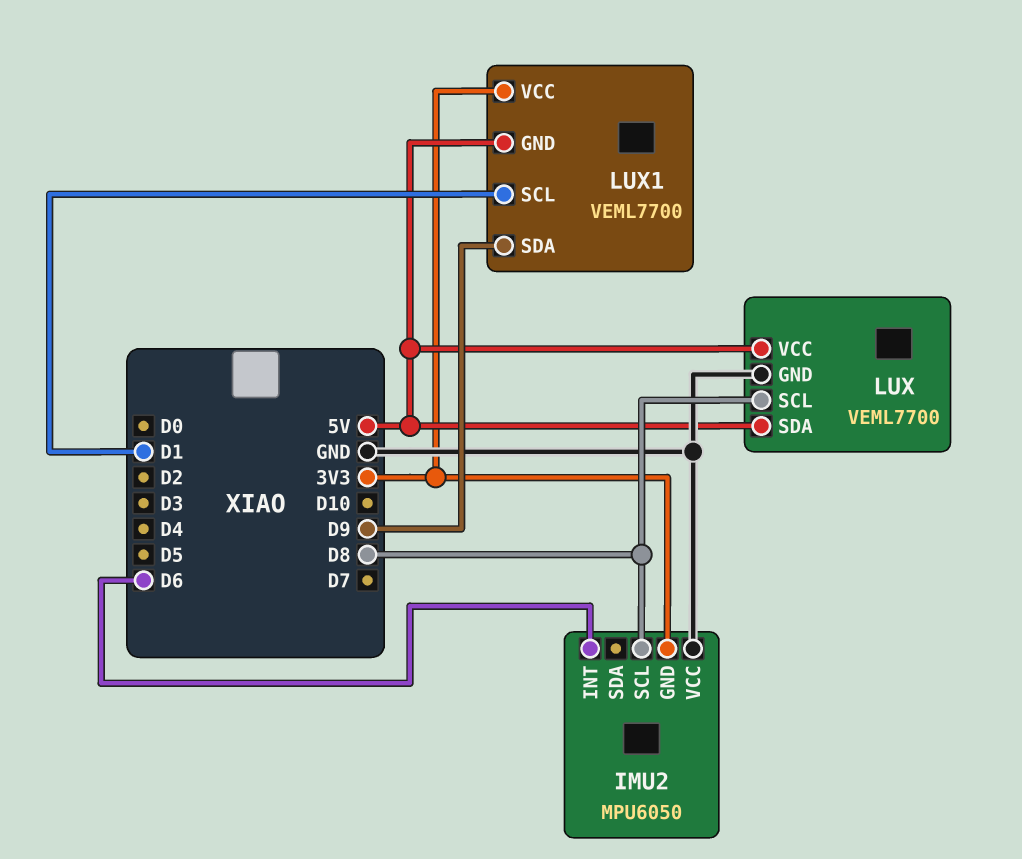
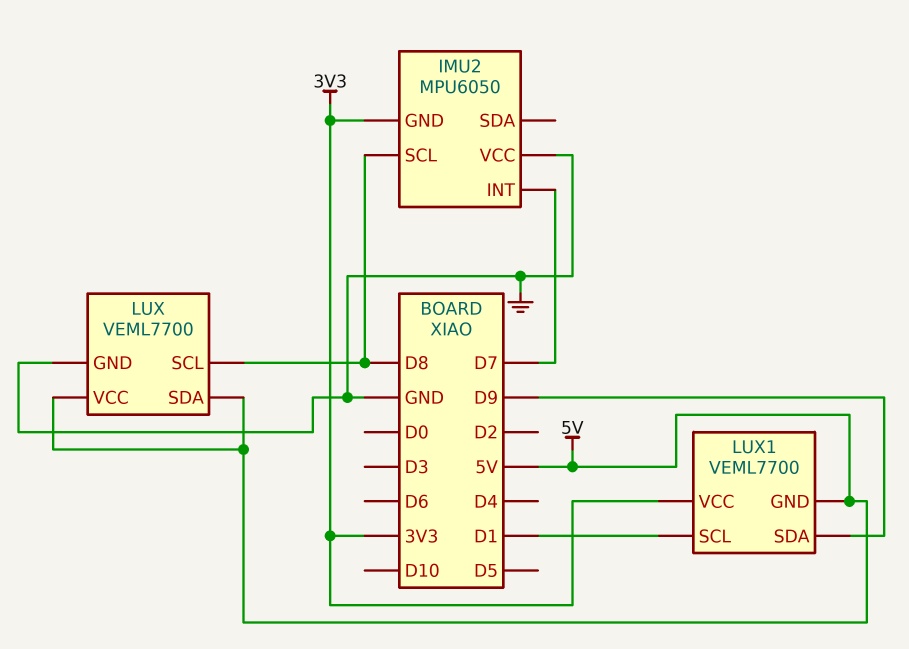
IMU2 pin INT: D6 -> D7

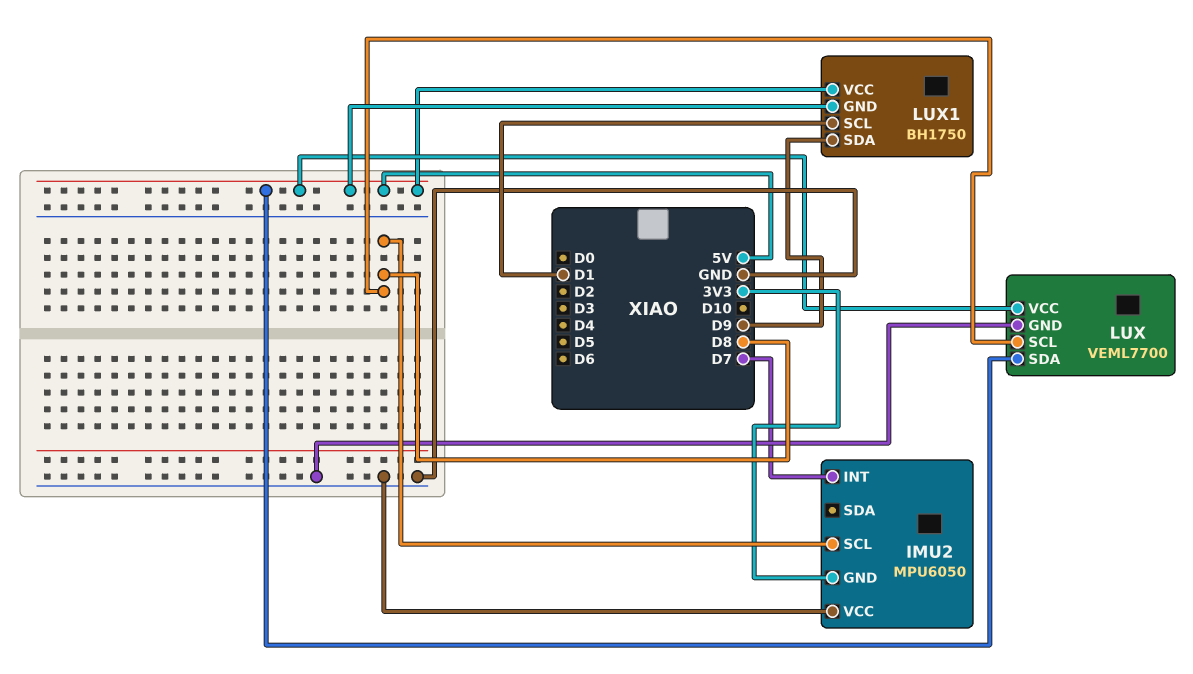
LUX1: VEML7700 -> BH1750
LUX1 pin VCC: 3V3 -> 5V

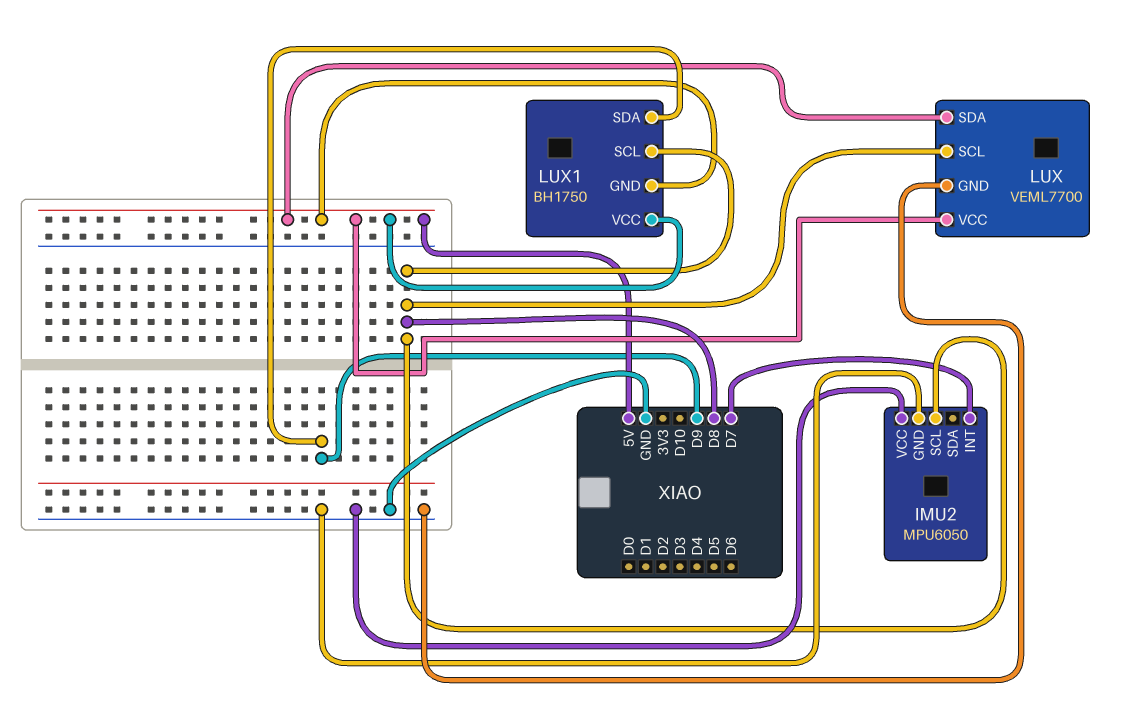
IMU2 pin GND: 3V3 -> GND
LUX1 pin SCL: D1 -> D8

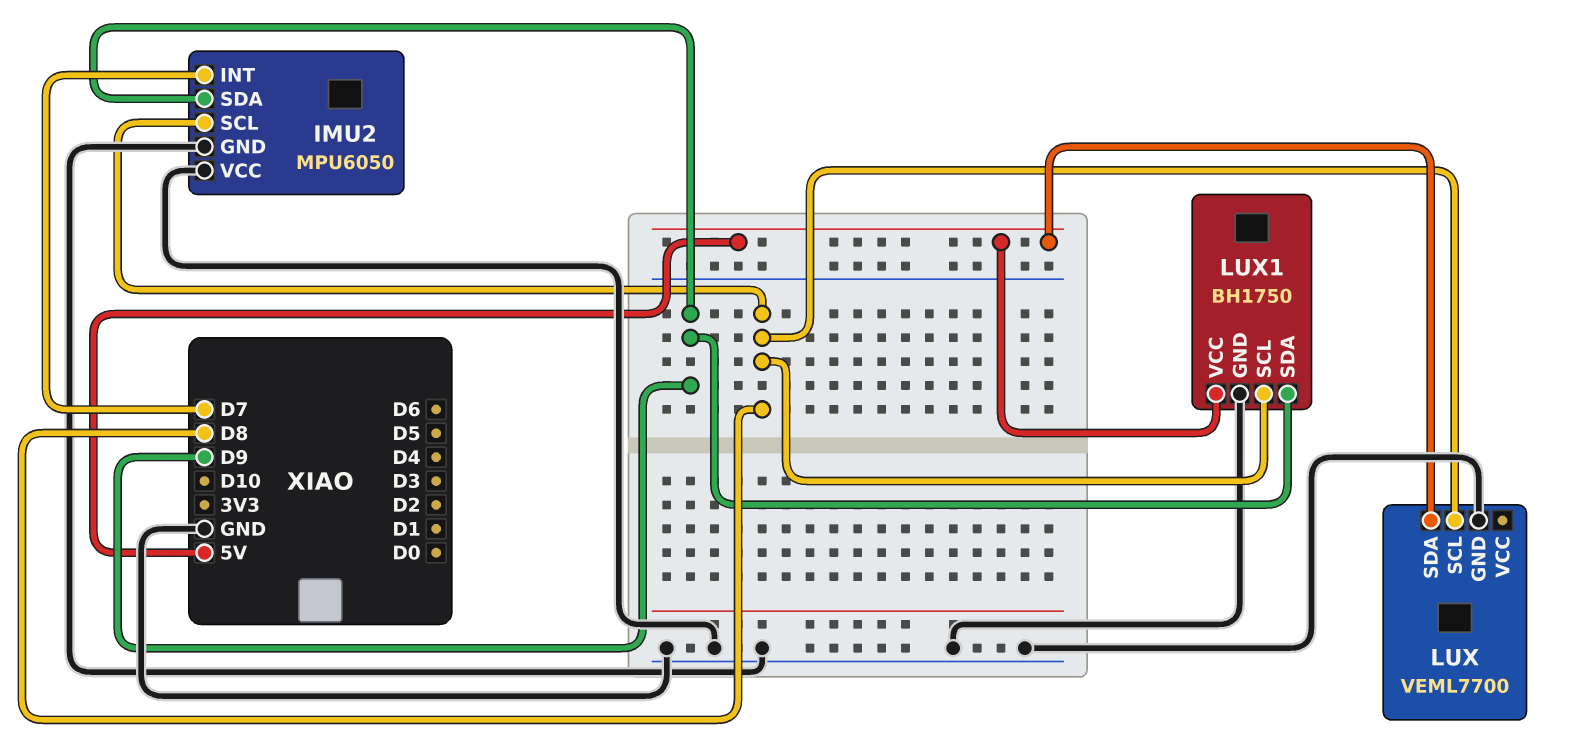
IMU2 pin SDA: none -> D9
LUX pin VCC: 5V -> none
LUX1 pin GND: 5V -> GND

